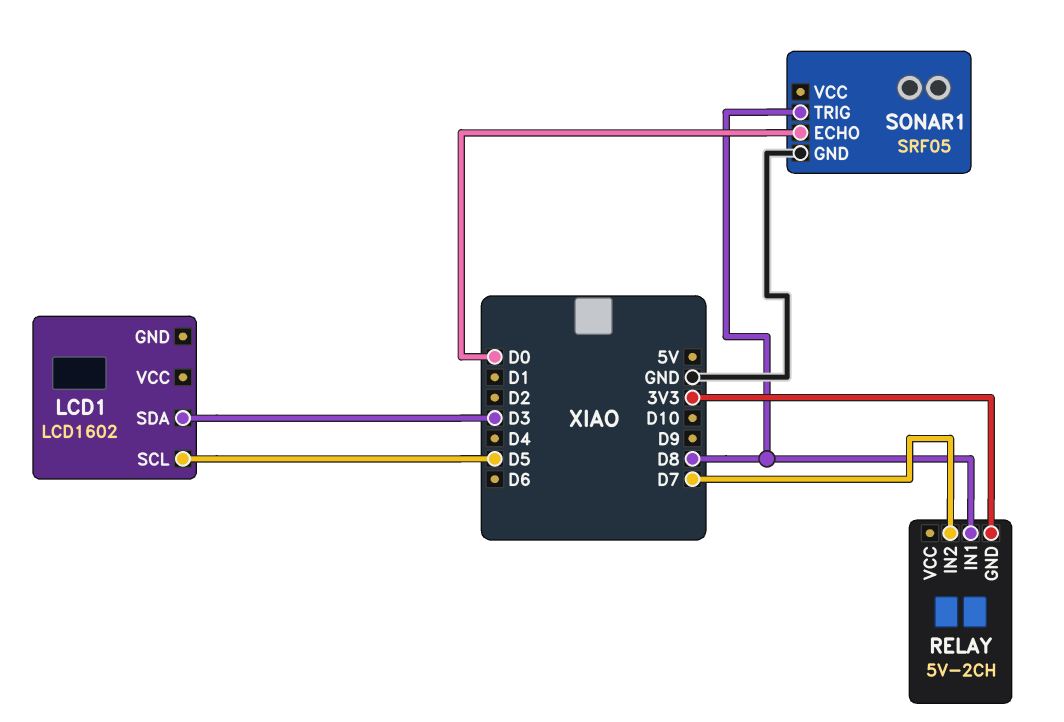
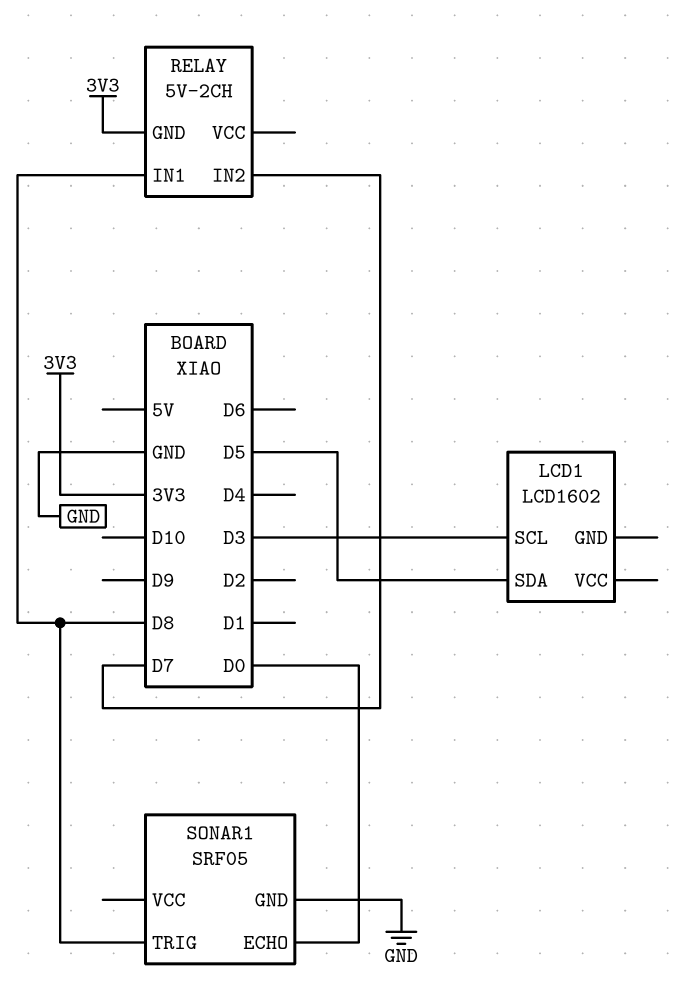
LCD1 pin SCL: D5 -> D3
LCD1 pin SDA: D3 -> D5

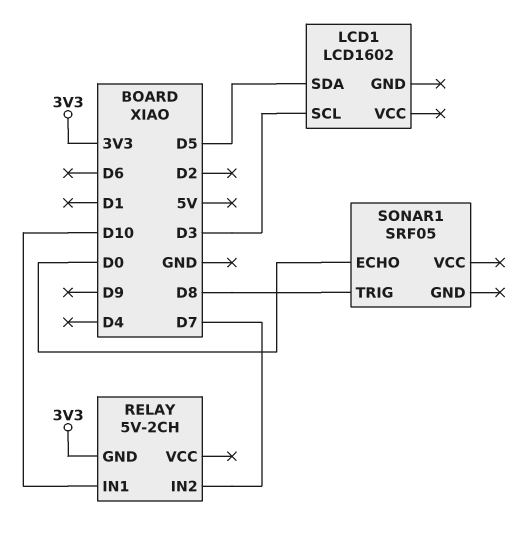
RELAY pin IN1: D8 -> D10
SONAR1 pin GND: GND -> none

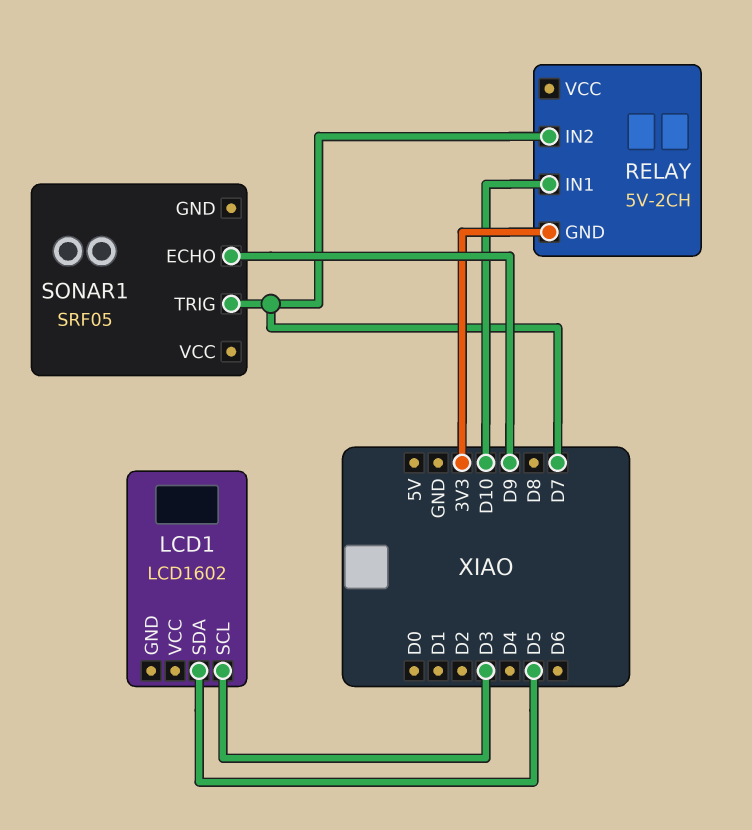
SONAR1 pin ECHO: D0 -> D9
SONAR1 pin TRIG: D8 -> D7

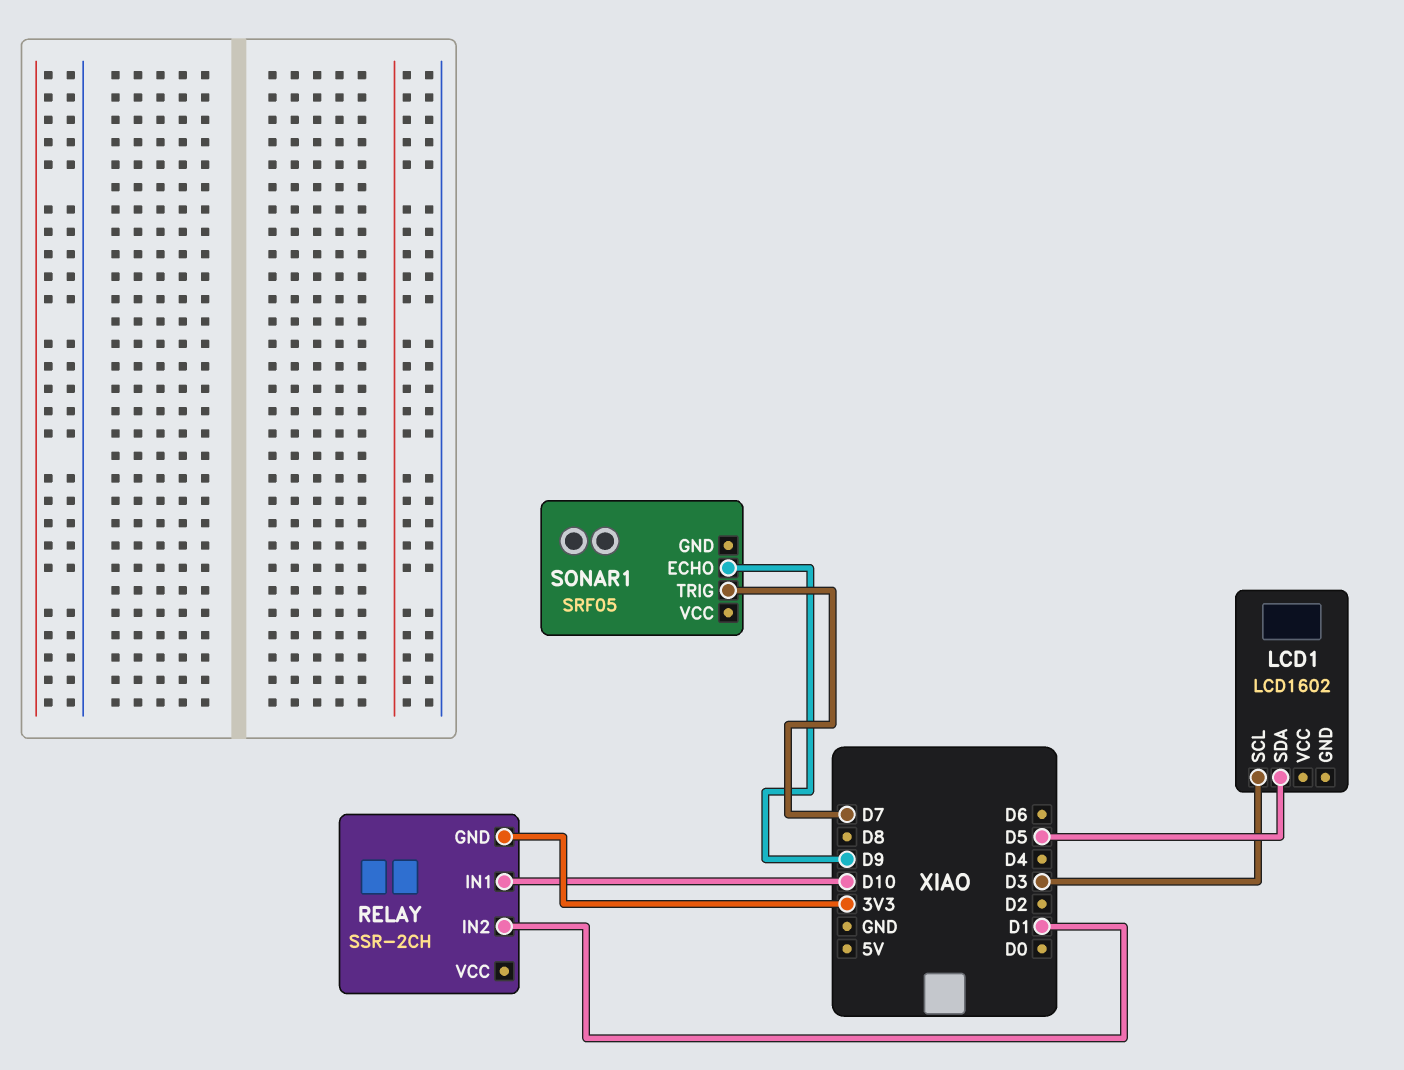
RELAY: 5V-2CH -> SSR-2CH
RELAY pin IN2: D7 -> D1

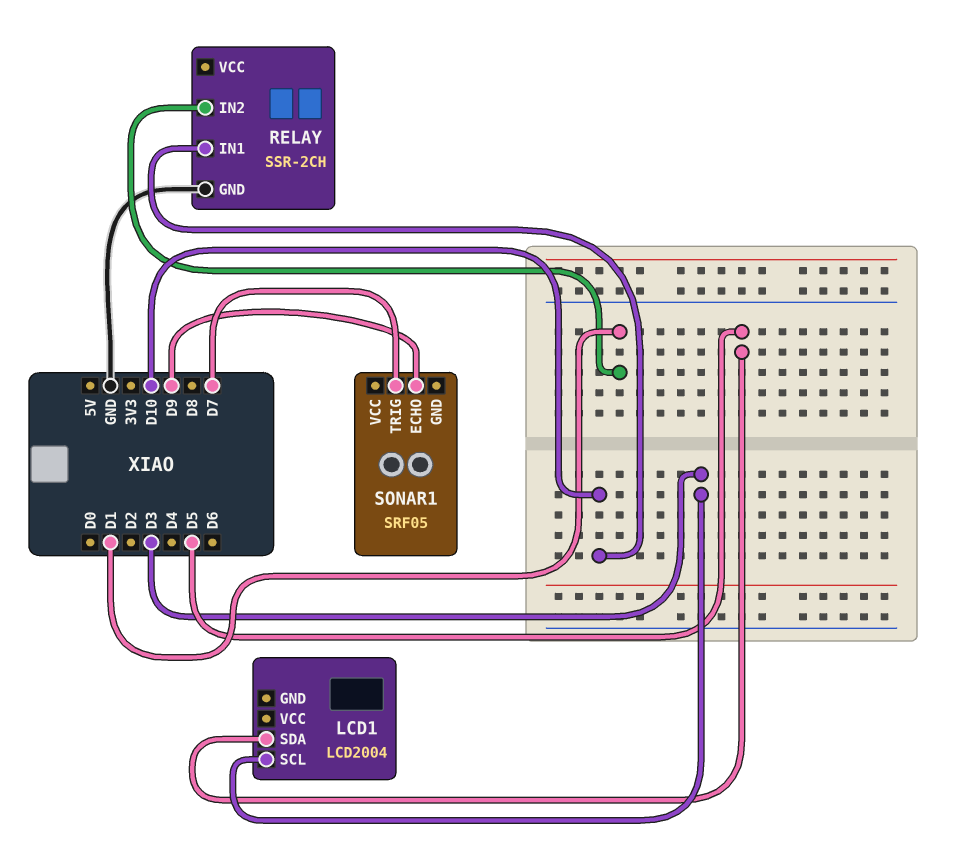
LCD1: LCD1602 -> LCD2004
RELAY pin GND: 3V3 -> GND

